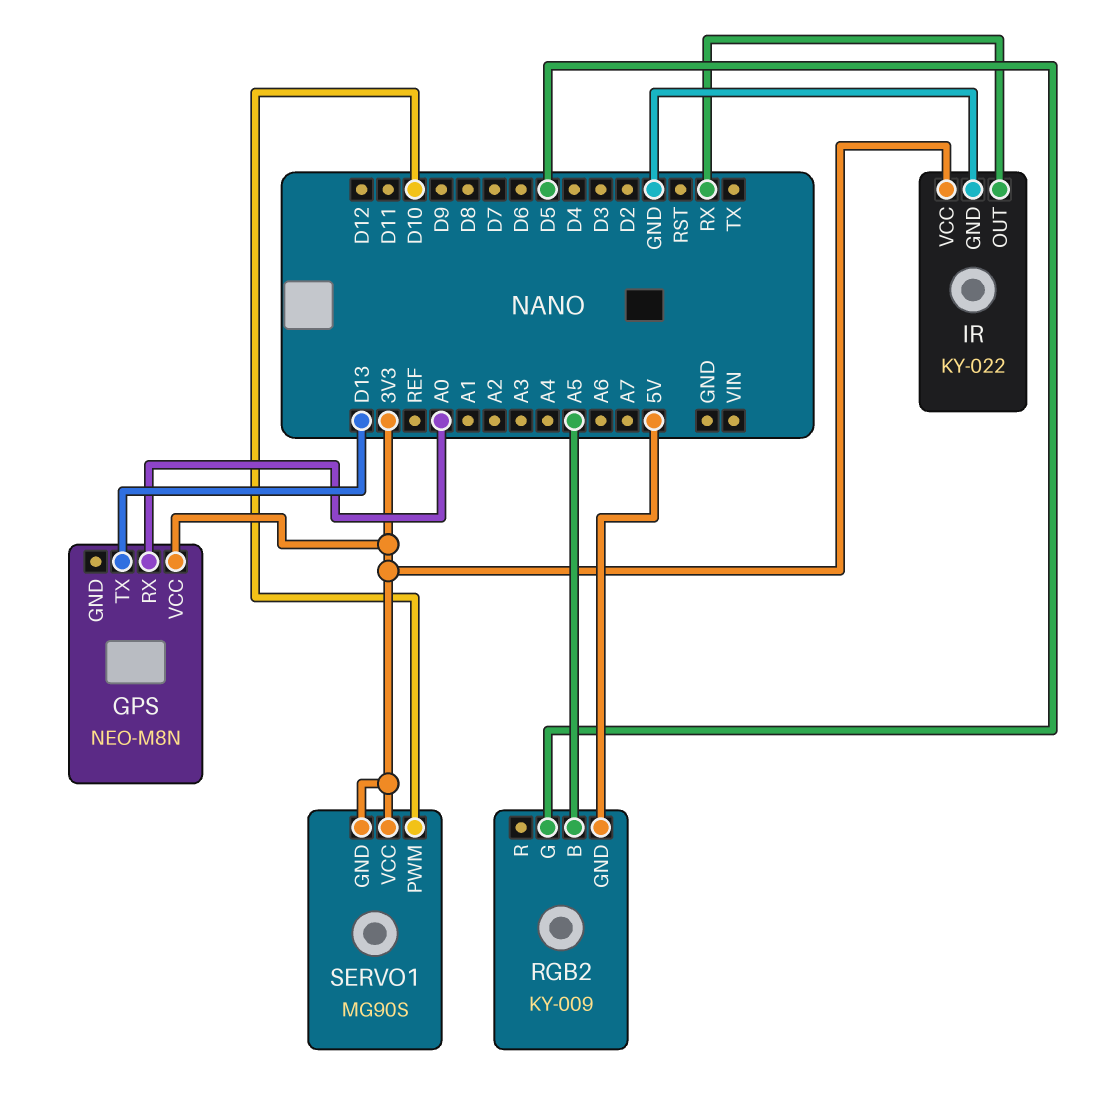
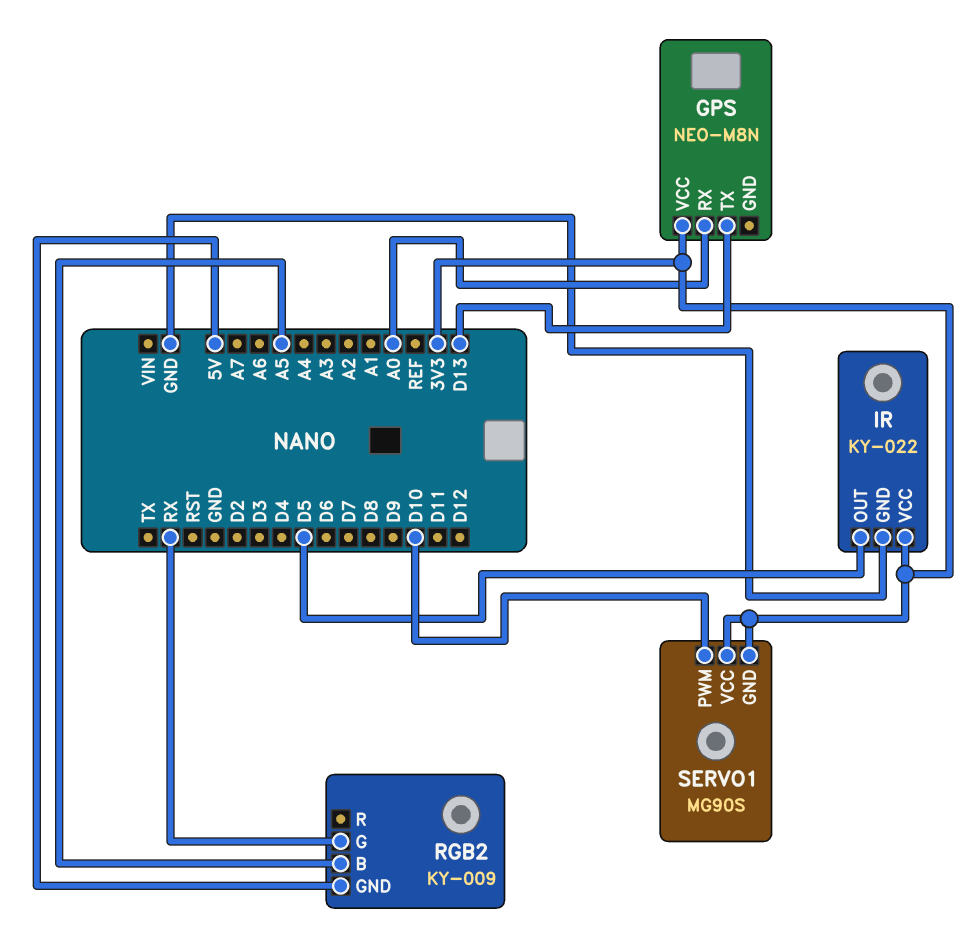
IR pin OUT: RX -> D5
RGB2 pin G: D5 -> RX

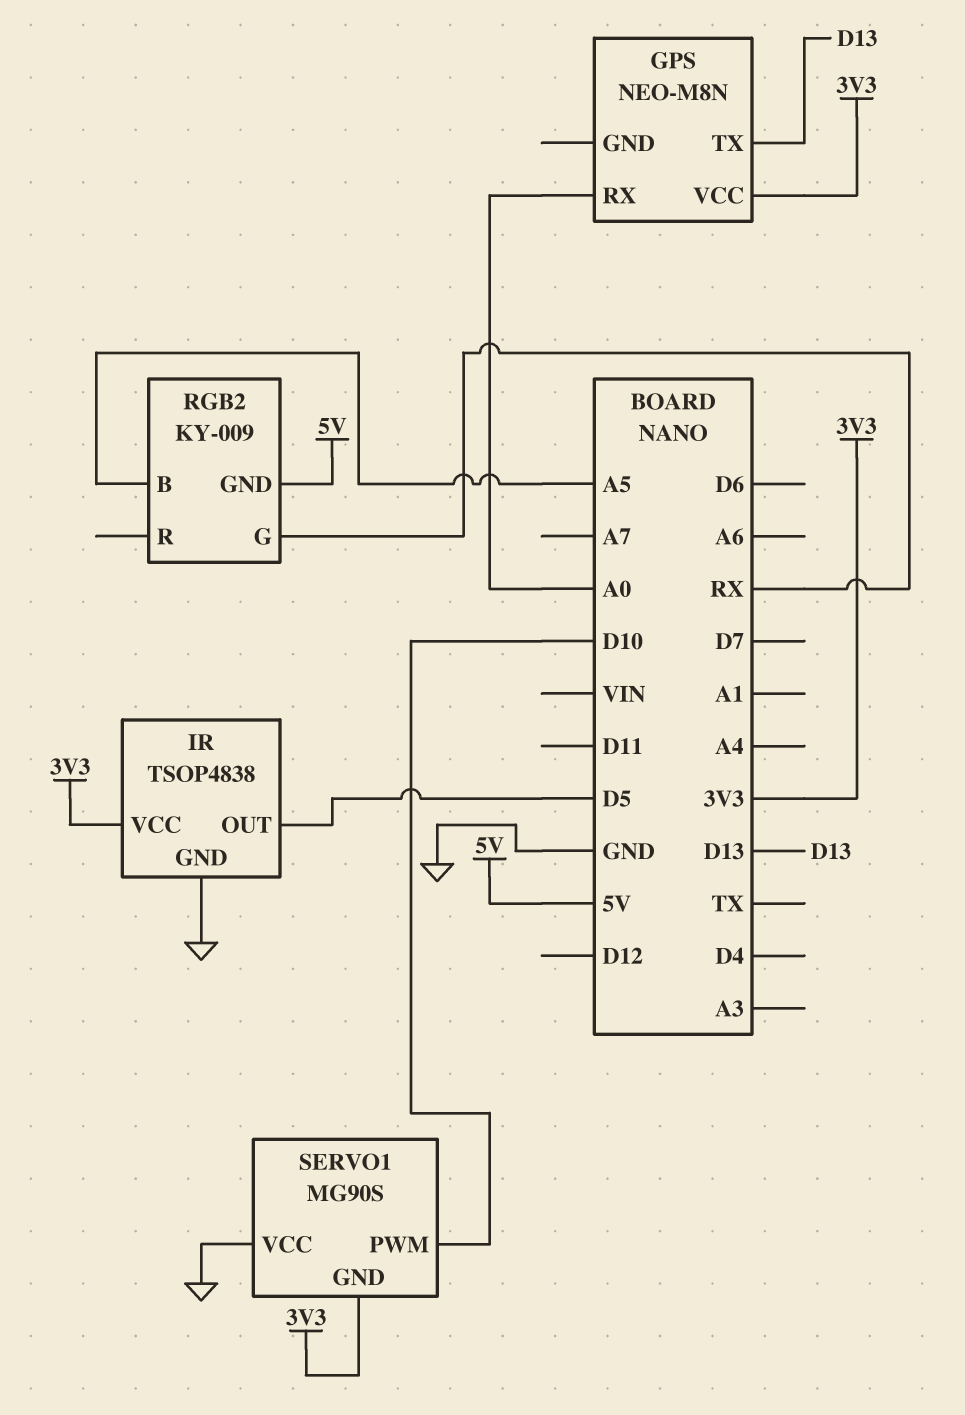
IR: KY-022 -> TSOP4838
SERVO1 pin VCC: 3V3 -> GND

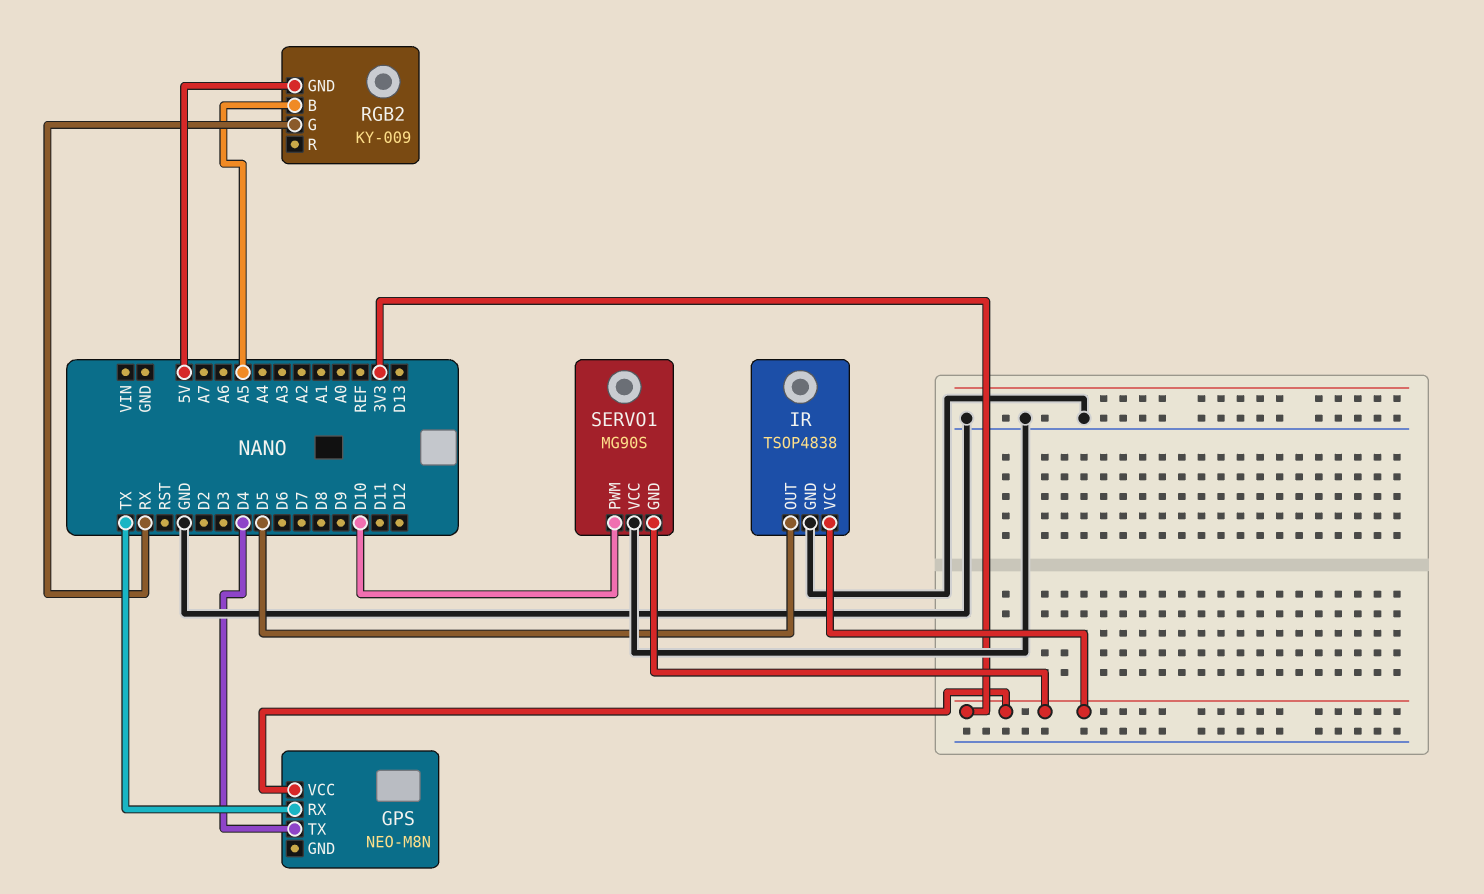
GPS pin RX: A0 -> TX
GPS pin TX: D13 -> D4

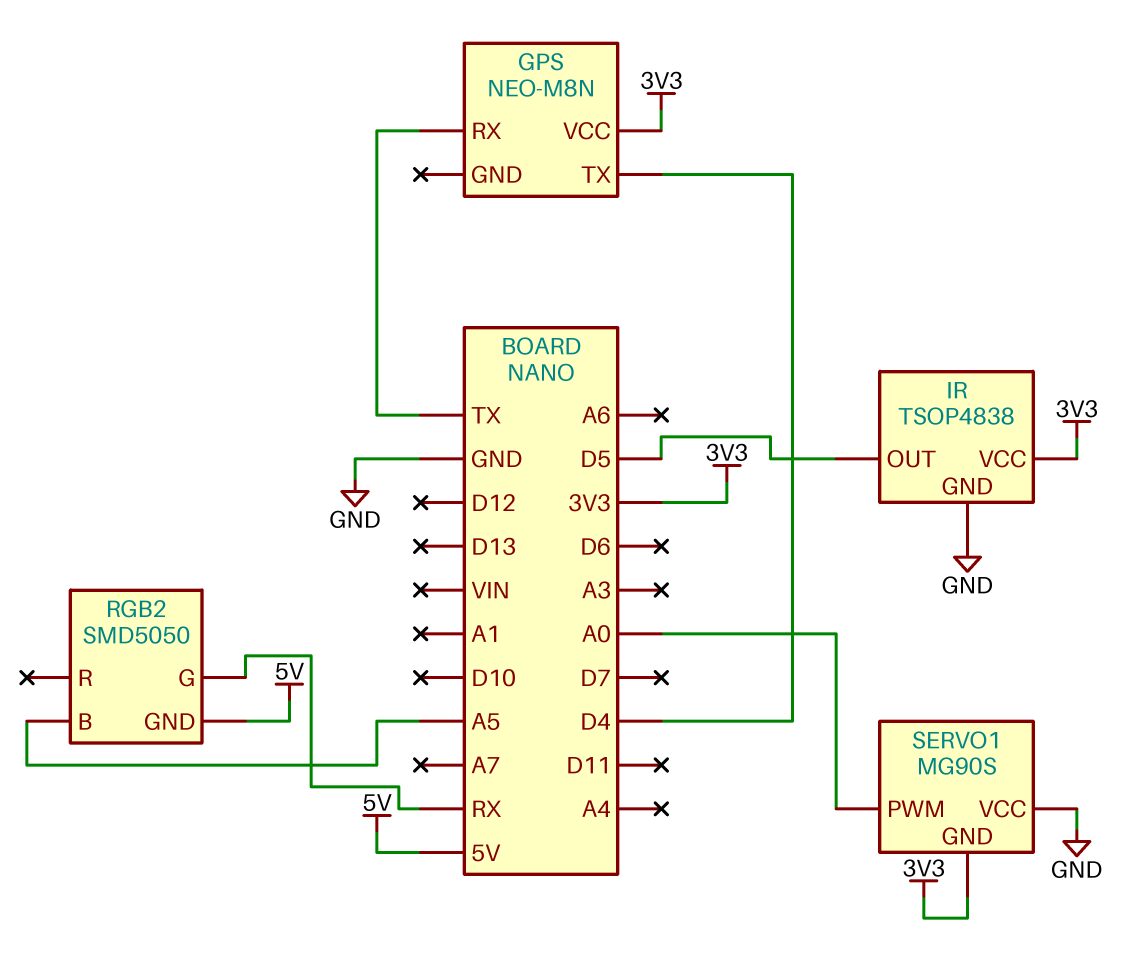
RGB2: KY-009 -> SMD5050
SERVO1 pin PWM: D10 -> A0

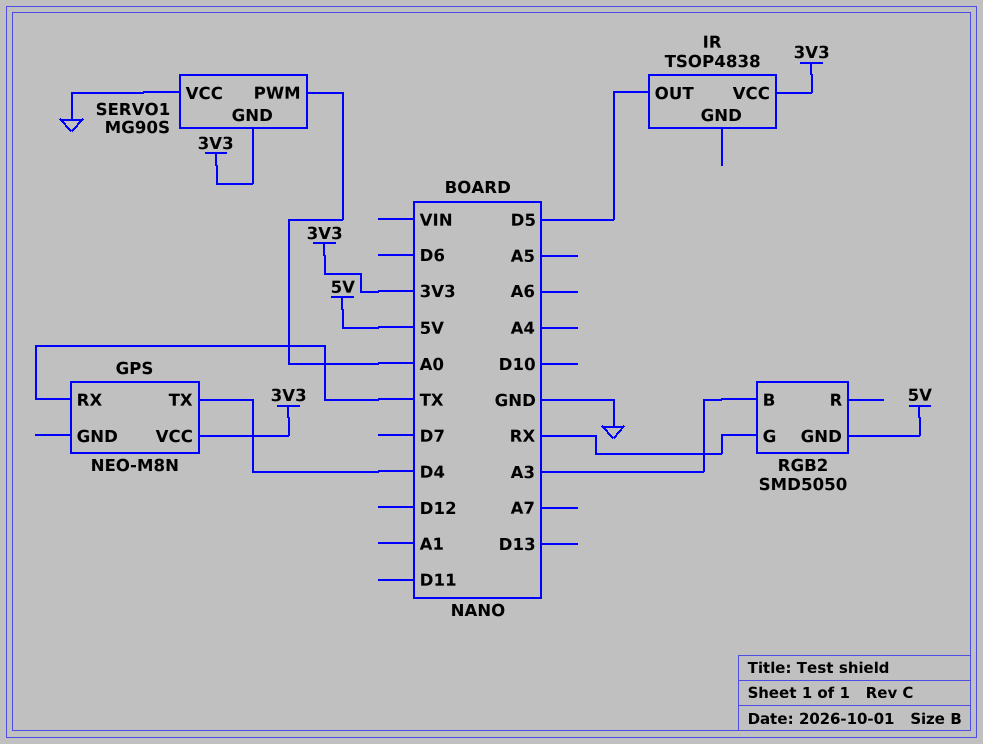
IR pin GND: GND -> none
RGB2 pin B: A5 -> A3

